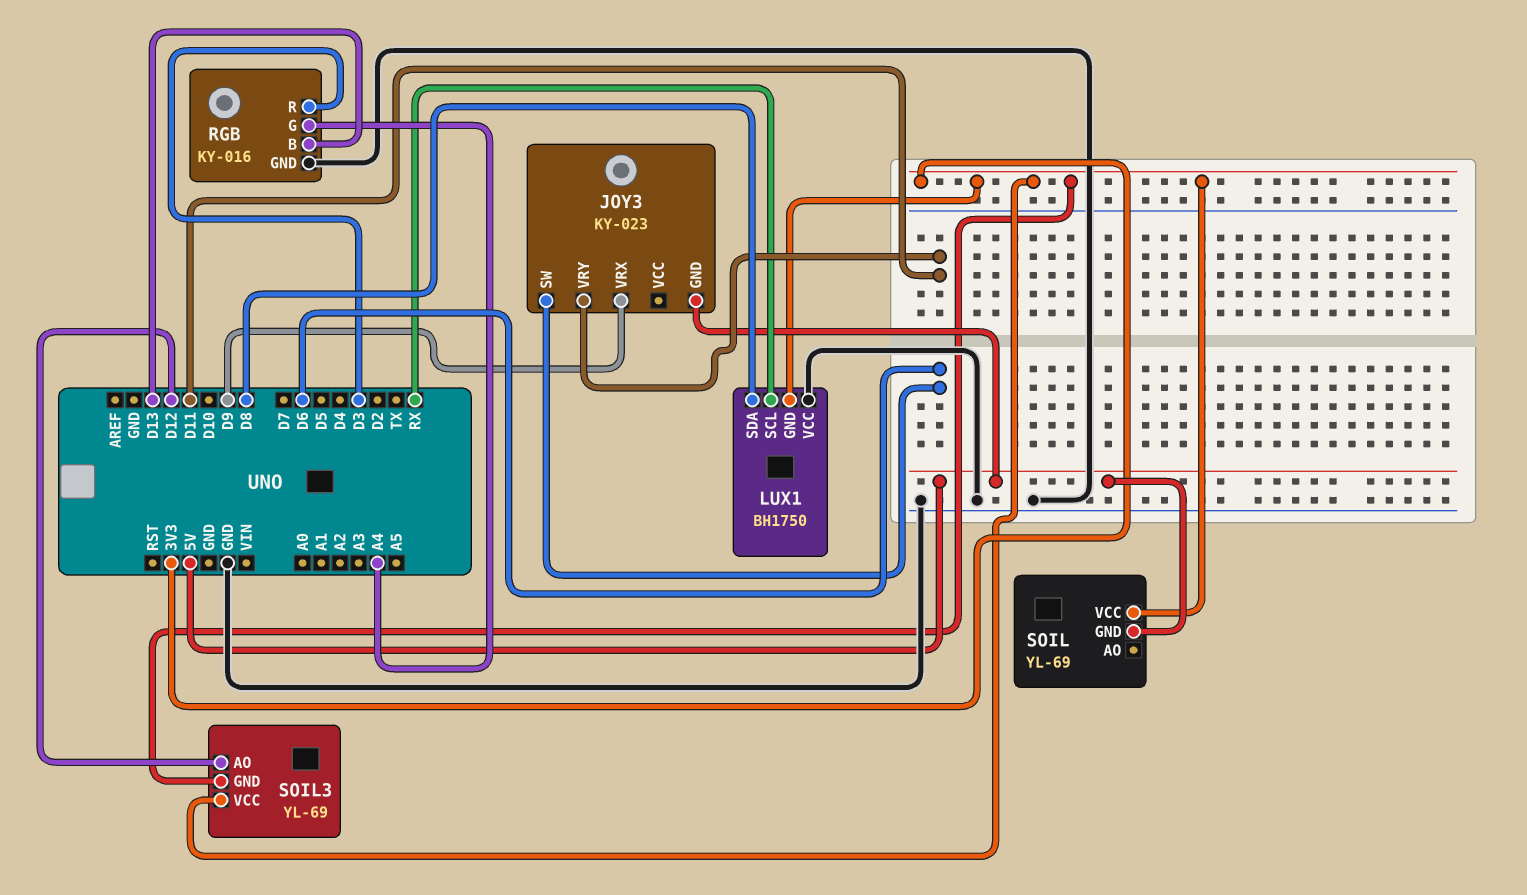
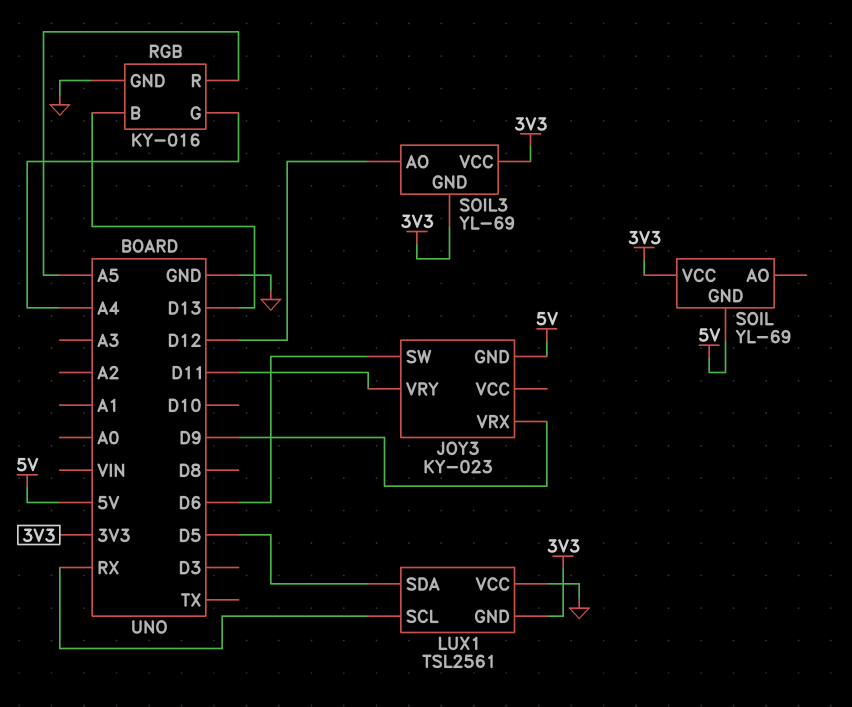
LUX1: BH1750 -> TSL2561
LUX1 pin SDA: D8 -> D5
RGB pin R: D3 -> A5

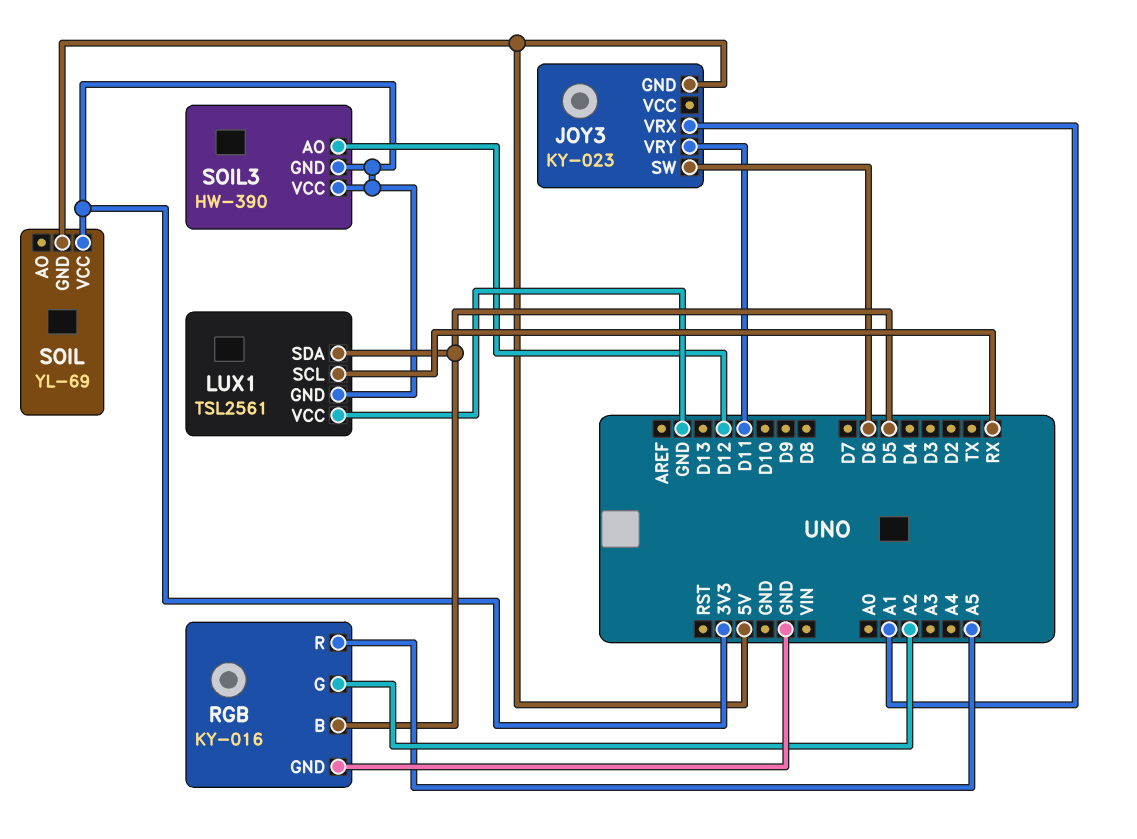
JOY3 pin VRX: D9 -> A1
RGB pin B: D13 -> D5
RGB pin G: A4 -> A2
SOIL3: YL-69 -> HW-390

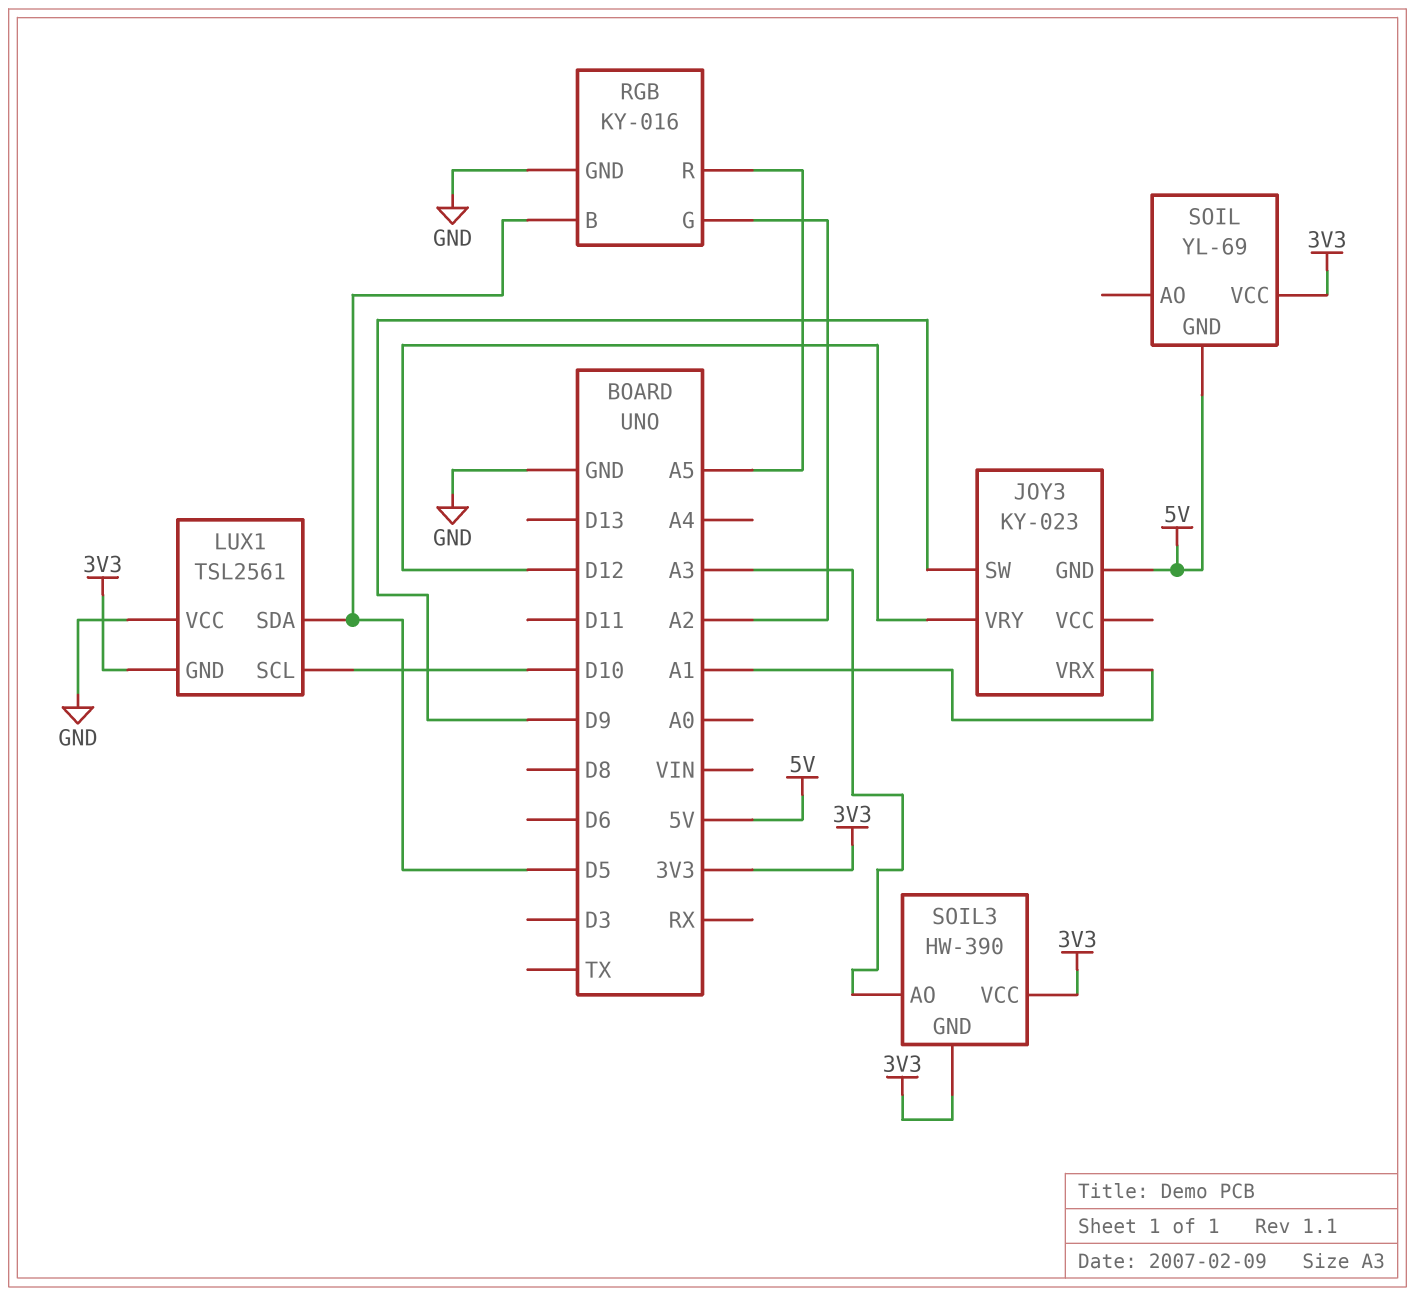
JOY3 pin SW: D6 -> D9
JOY3 pin VRY: D11 -> D12
LUX1 pin SCL: RX -> D10
SOIL3 pin AO: D12 -> A3

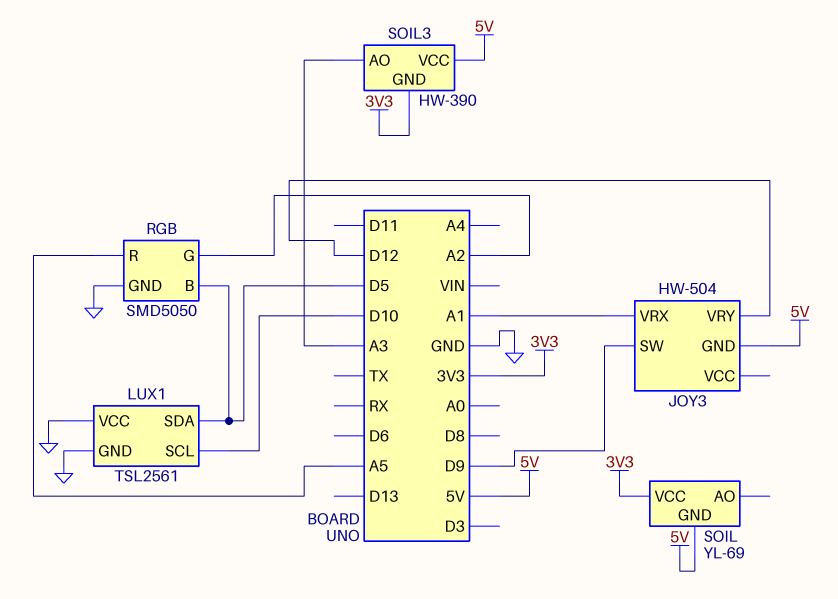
JOY3: KY-023 -> HW-504
LUX1 pin GND: 3V3 -> GND
RGB: KY-016 -> SMD5050
SOIL3 pin VCC: 3V3 -> 5V

